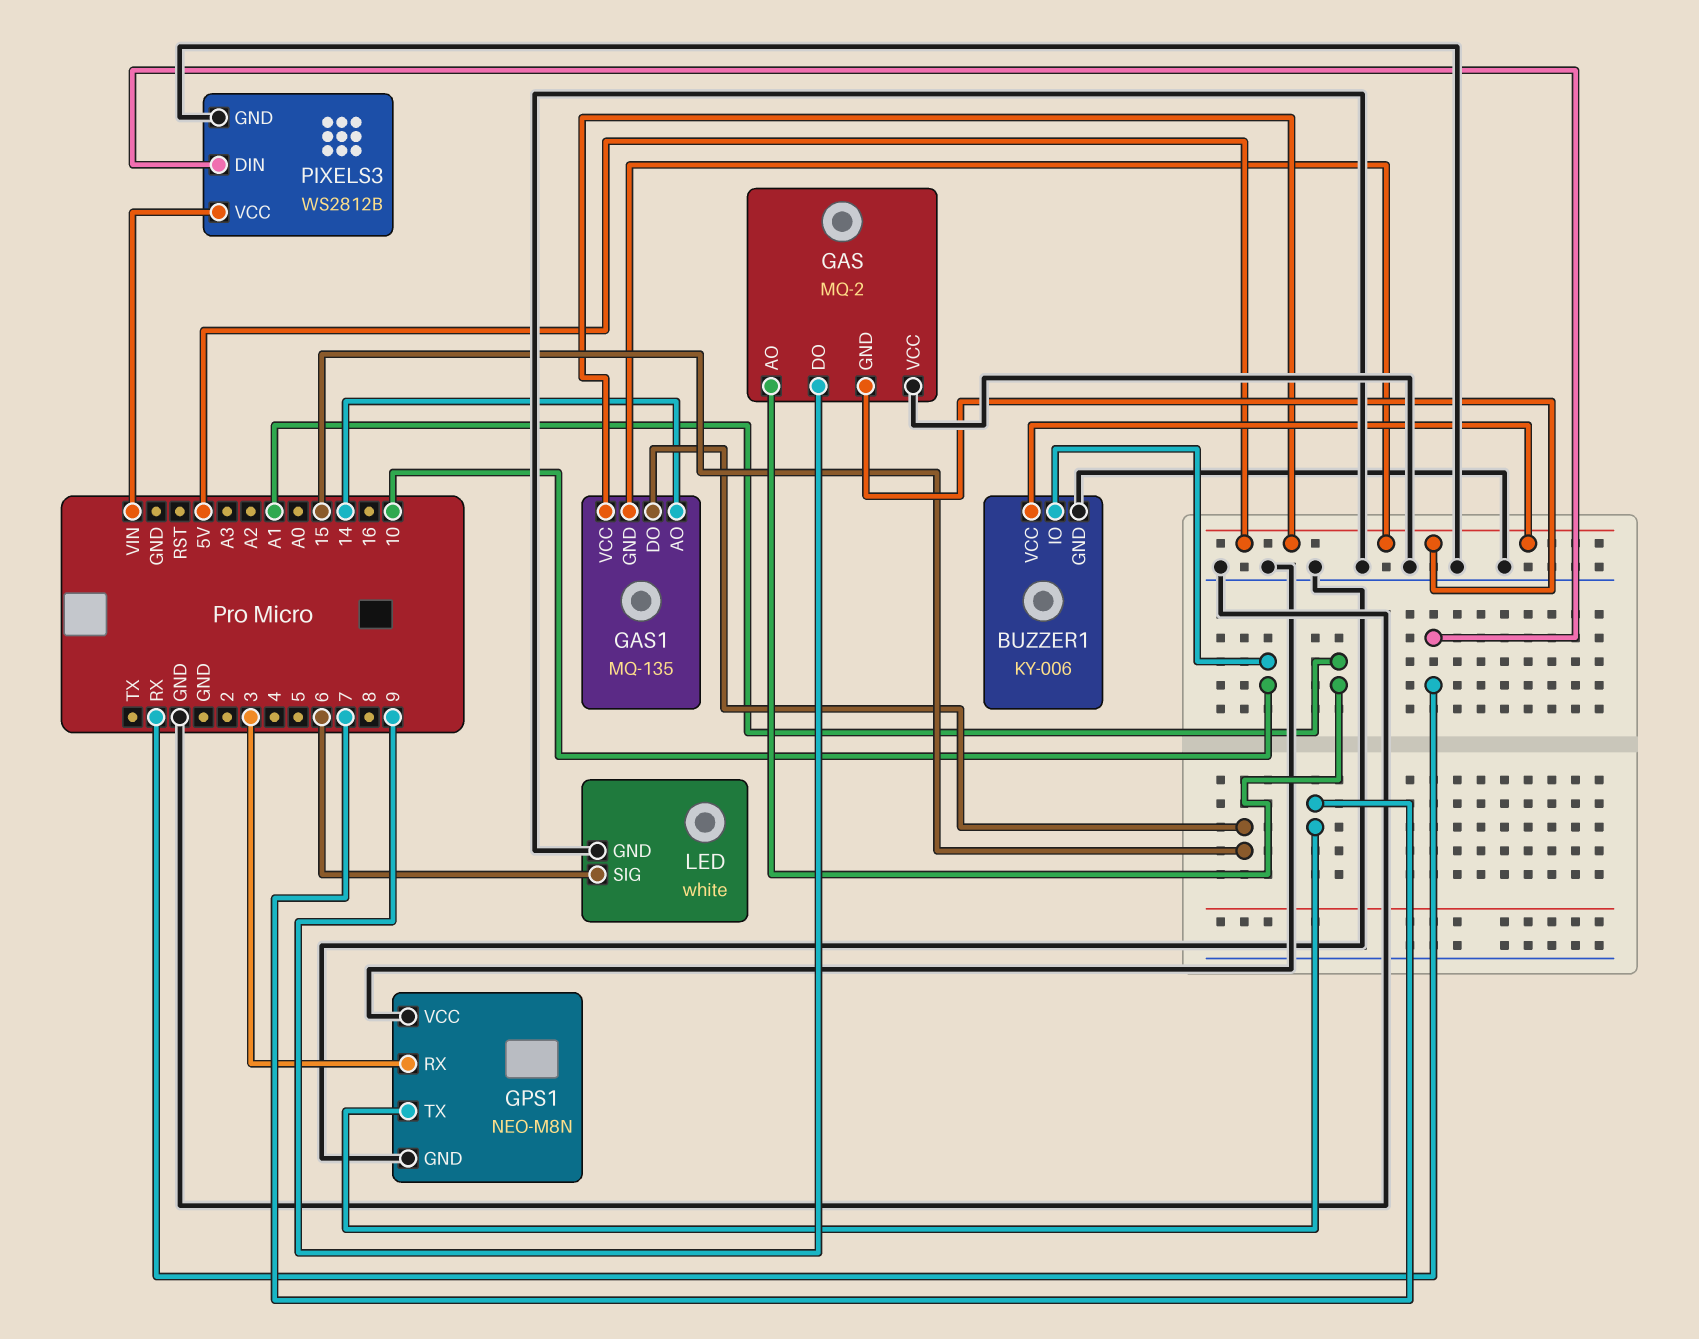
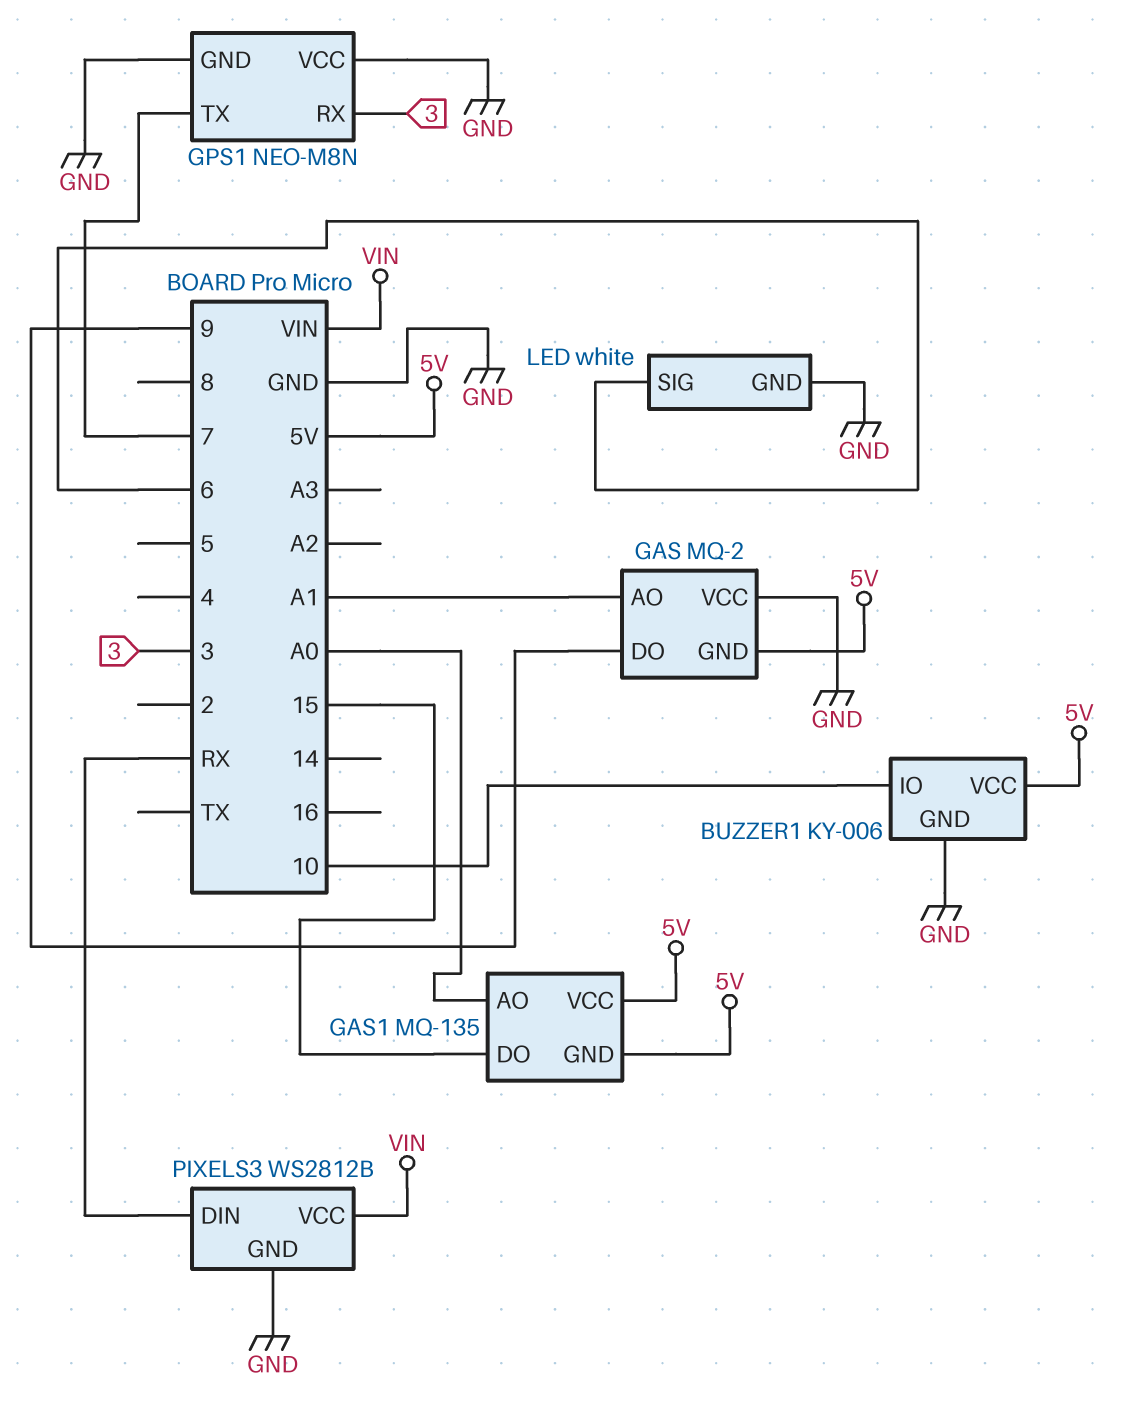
GAS1 pin AO: 14 -> A0

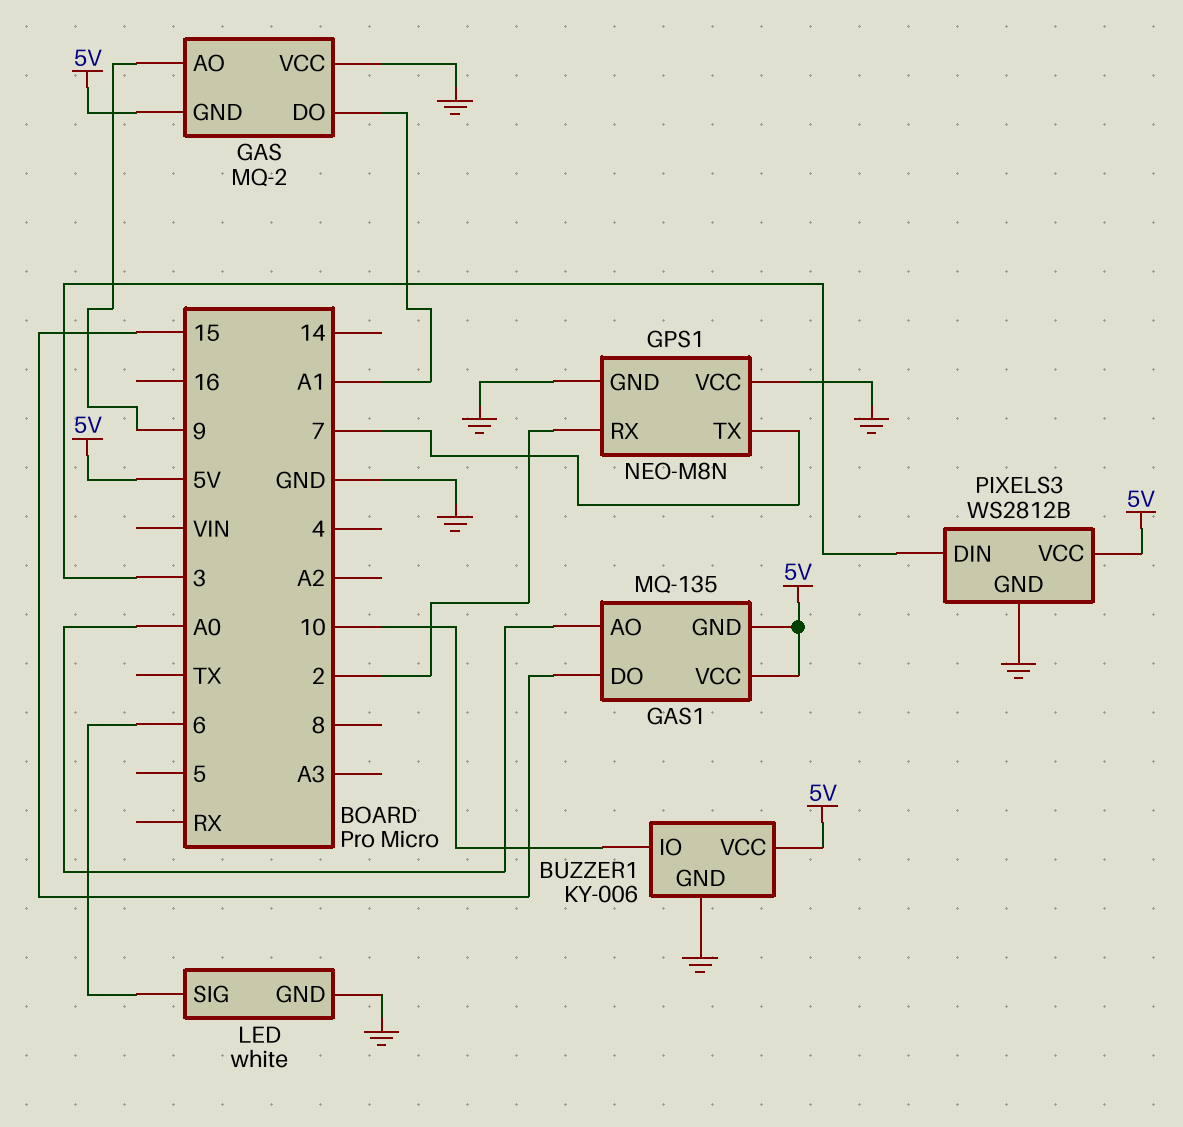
GAS pin AO: A1 -> 9
GAS pin DO: 9 -> A1
GPS1 pin RX: 3 -> 2
PIXELS3 pin DIN: RX -> 3
PIXELS3 pin VCC: VIN -> 5V

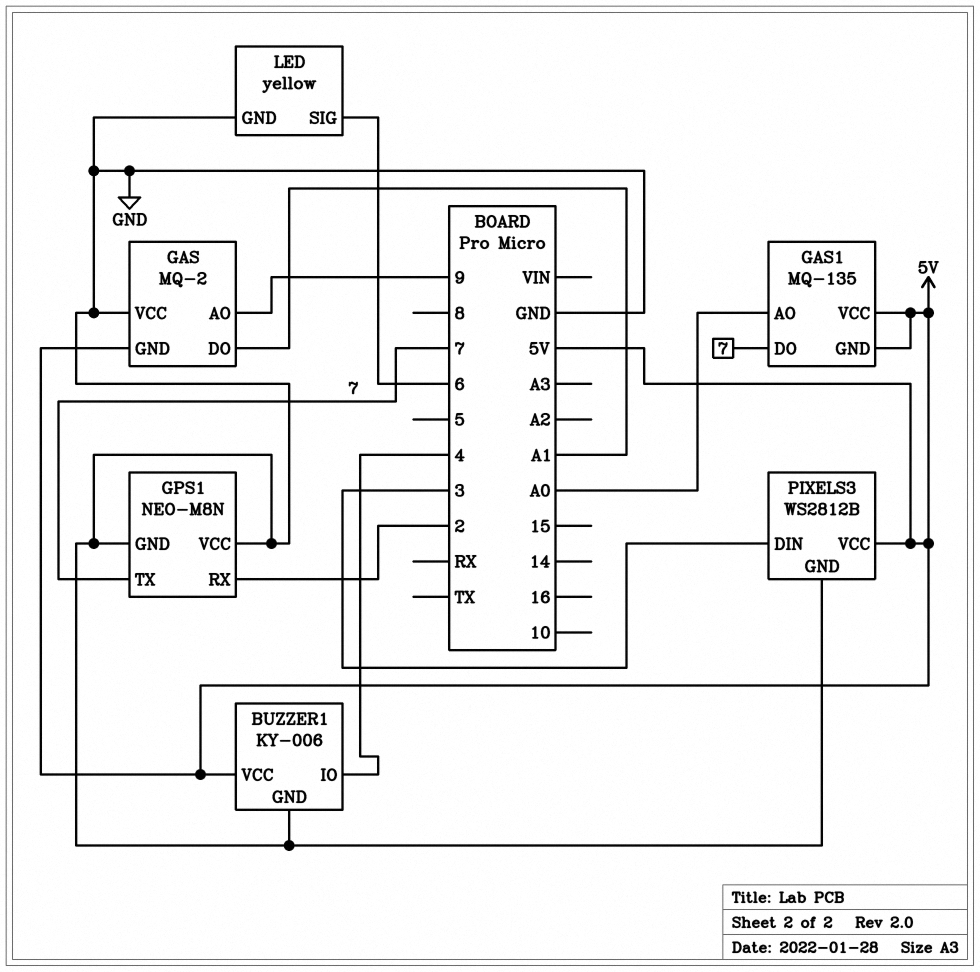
BUZZER1 pin IO: 10 -> 4
GAS1 pin DO: 15 -> 7
LED: white -> yellow

